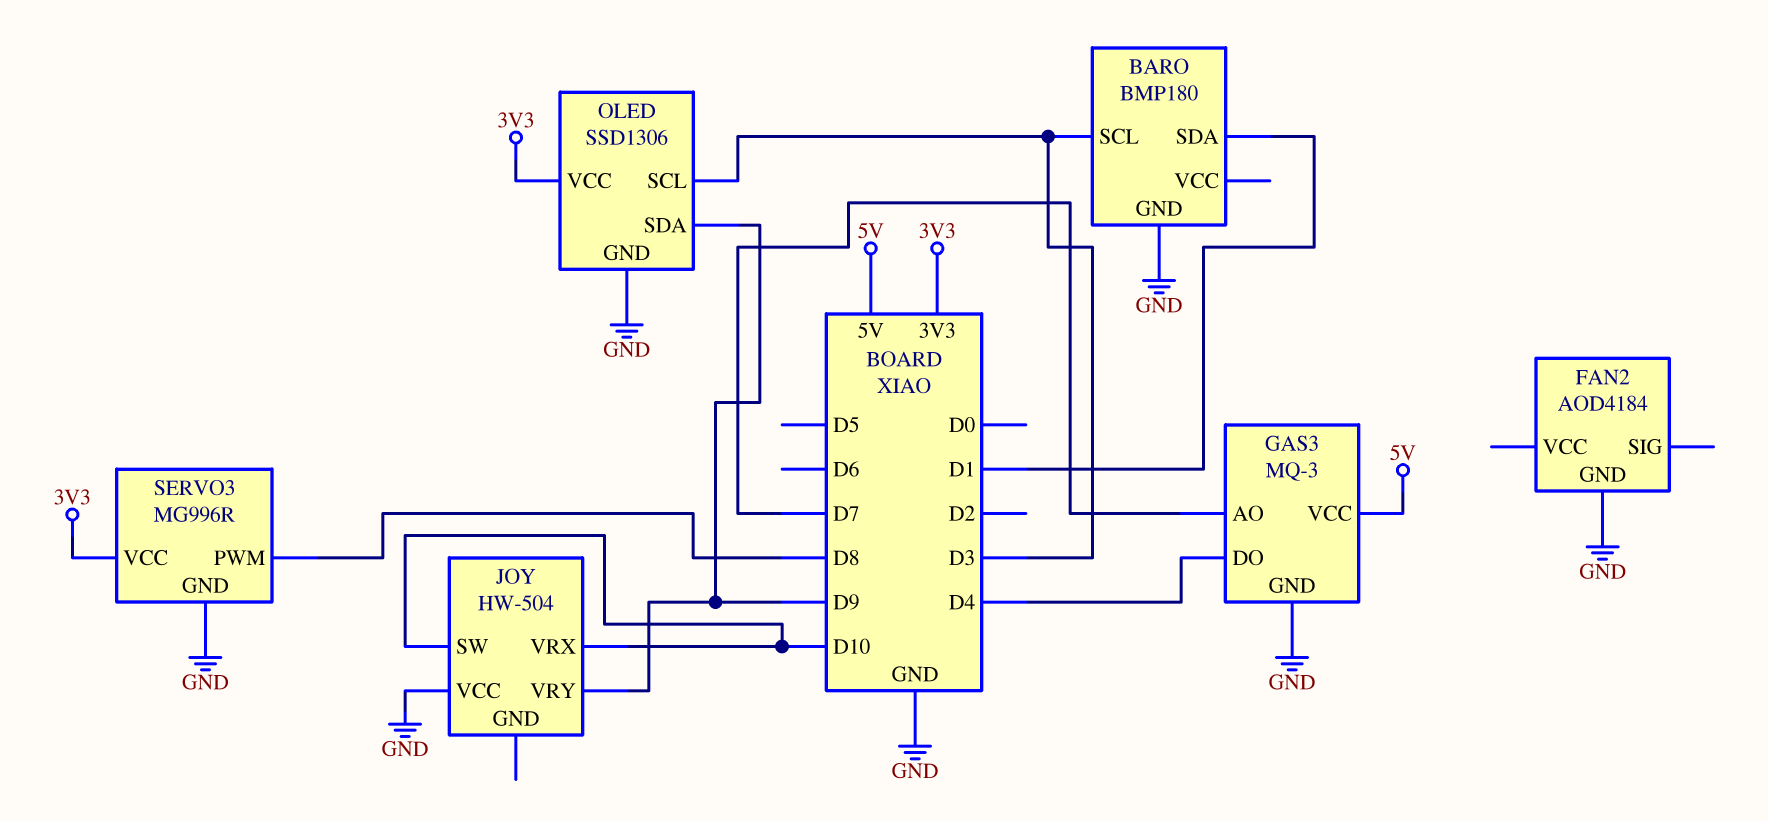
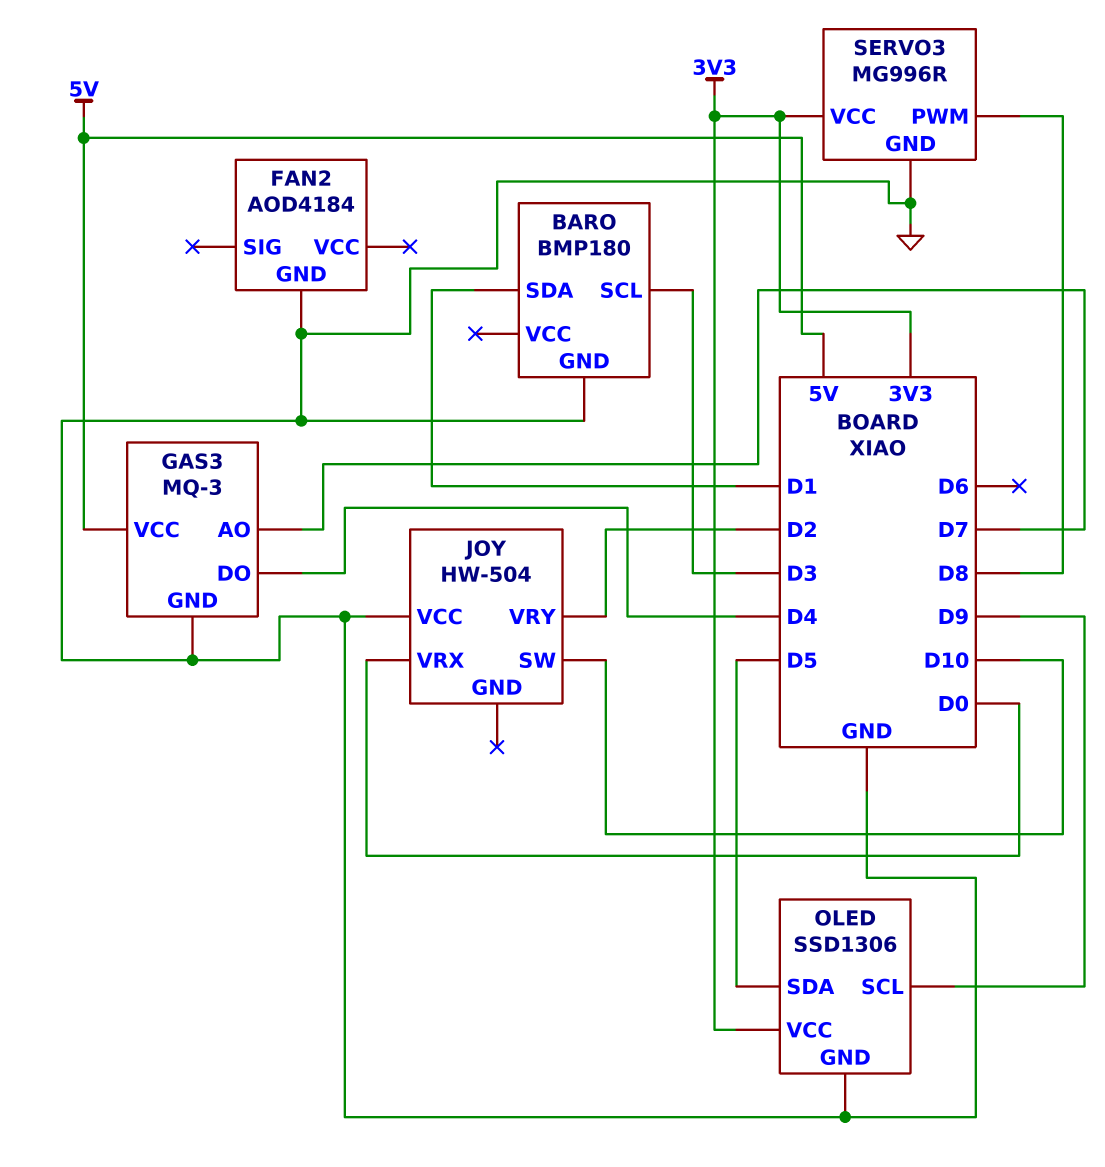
JOY pin VRX: D10 -> D0
JOY pin VRY: D9 -> D2
OLED pin SCL: D3 -> D9
OLED pin SDA: D9 -> D5

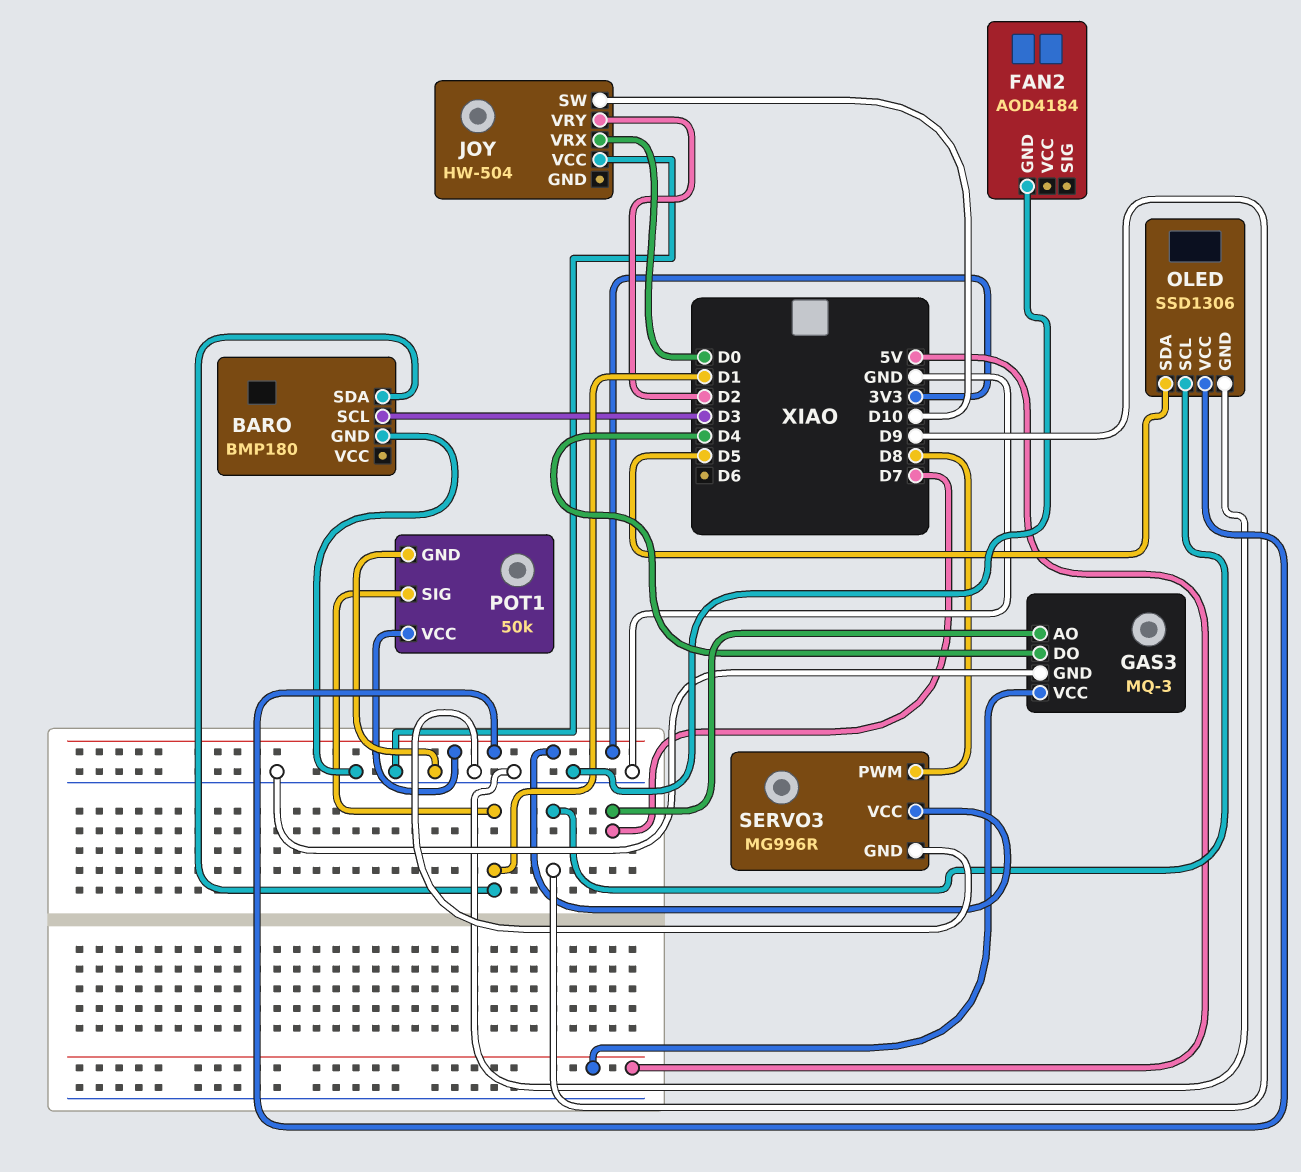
POT1: none -> 50k
POT1 pin GND: none -> GND
POT1 pin SIG: none -> D1
POT1 pin VCC: none -> 3V3

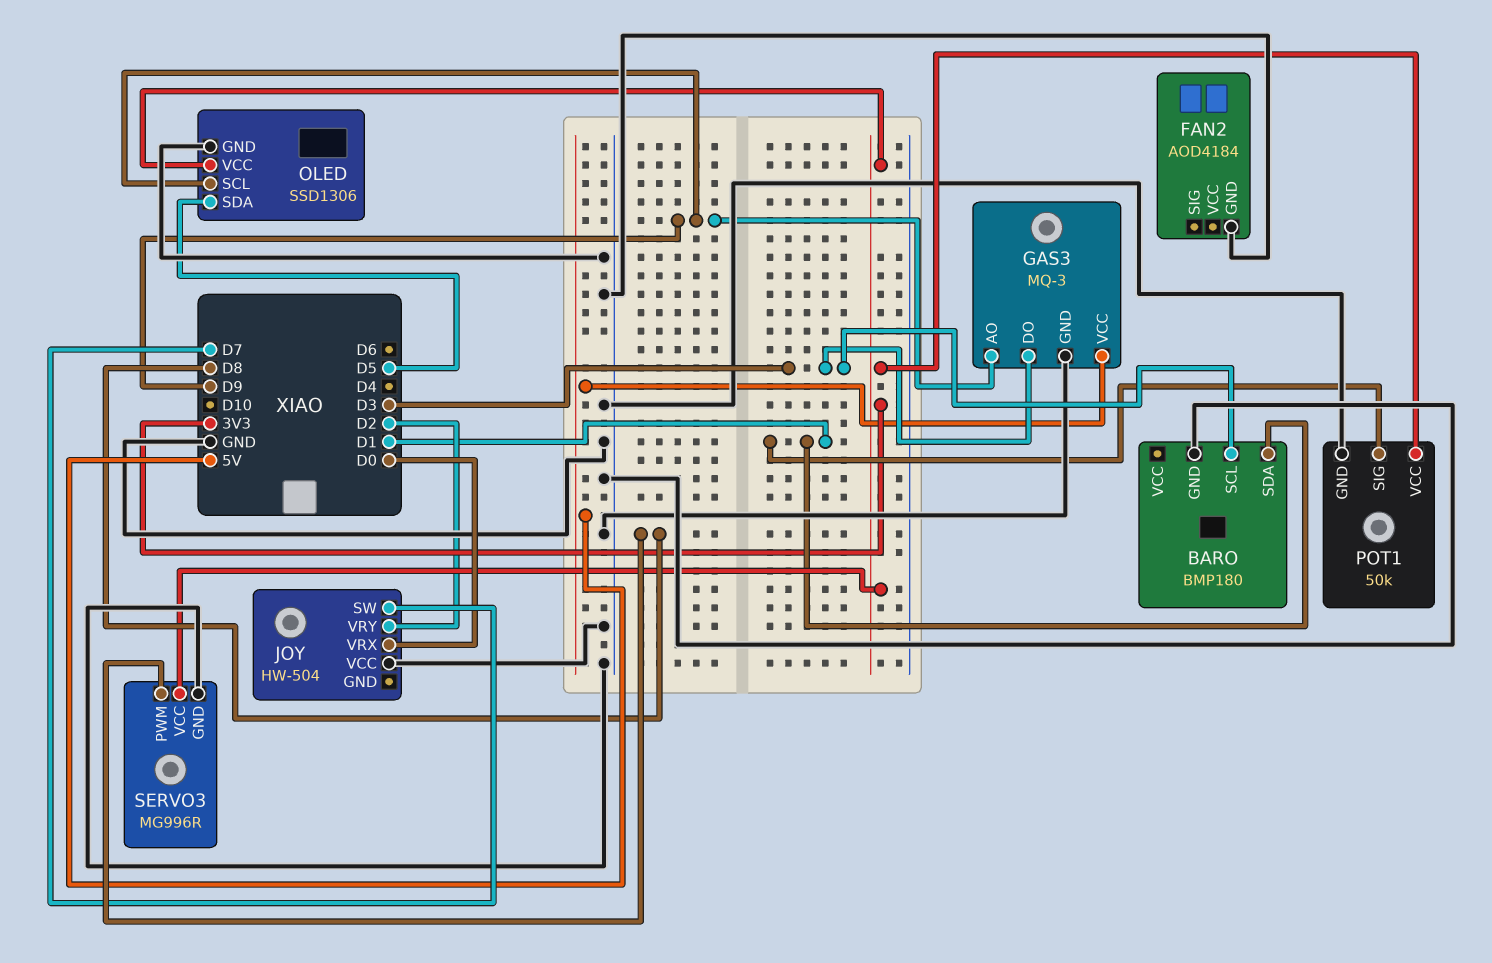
GAS3 pin AO: D7 -> D9
GAS3 pin DO: D4 -> D3
JOY pin SW: D10 -> D7

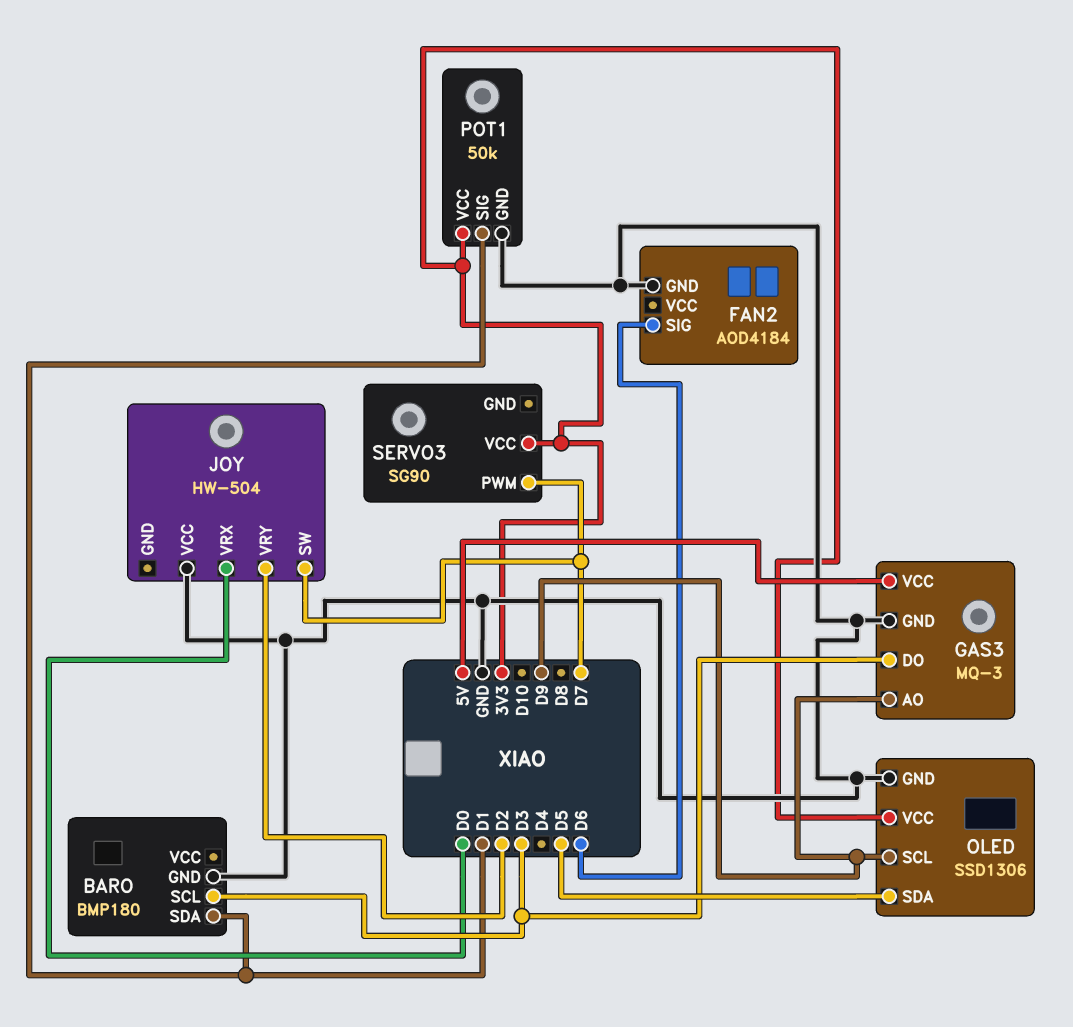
FAN2 pin SIG: none -> D6
SERVO3: MG996R -> SG90
SERVO3 pin GND: GND -> none
SERVO3 pin PWM: D8 -> D7

